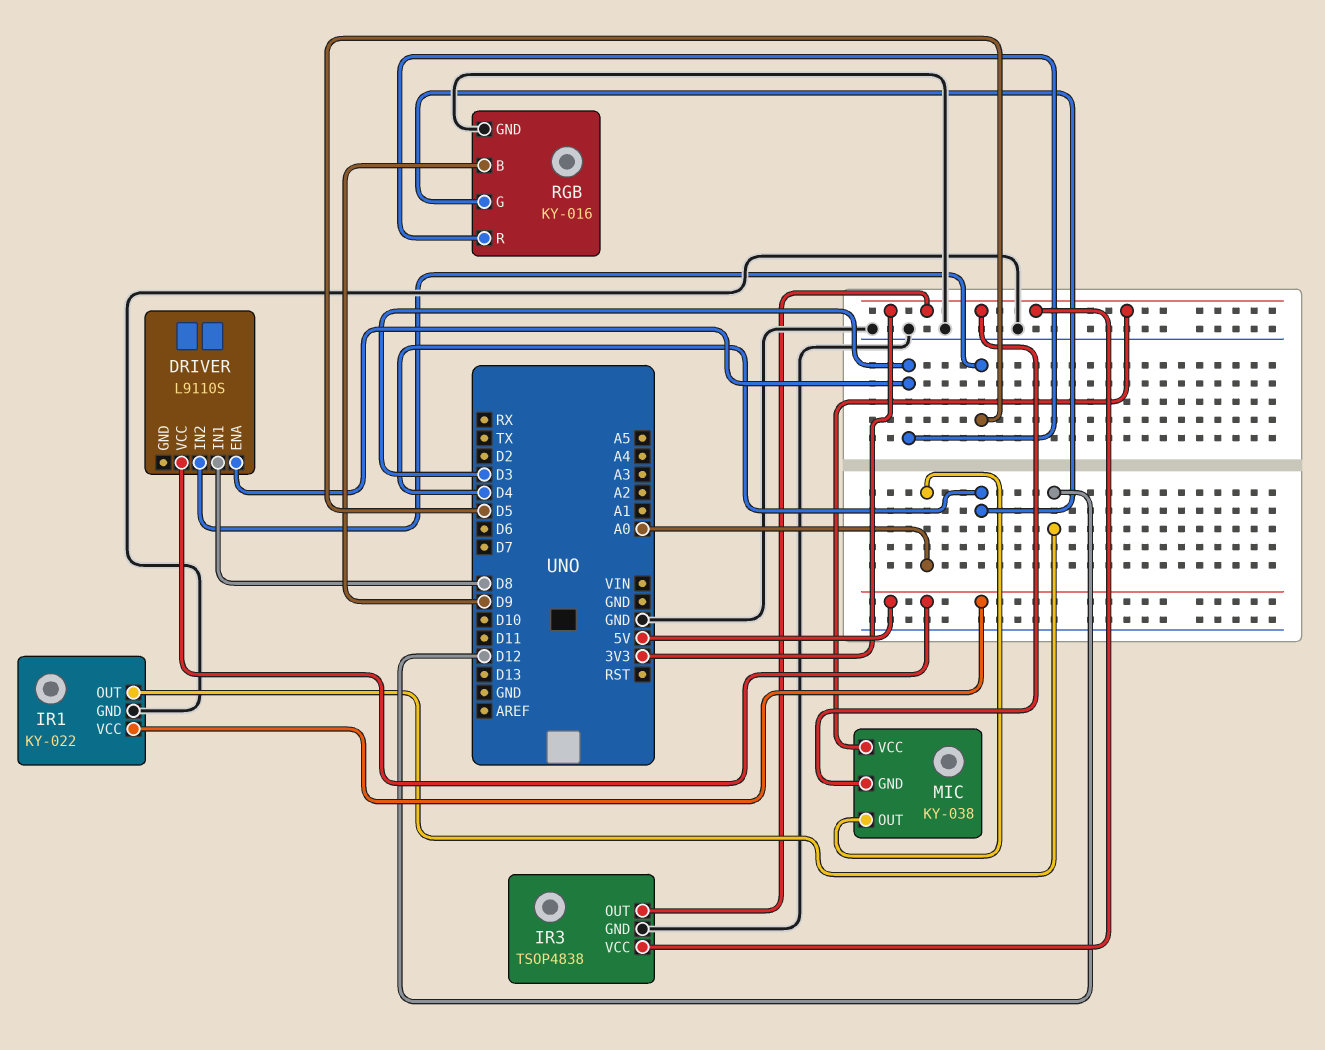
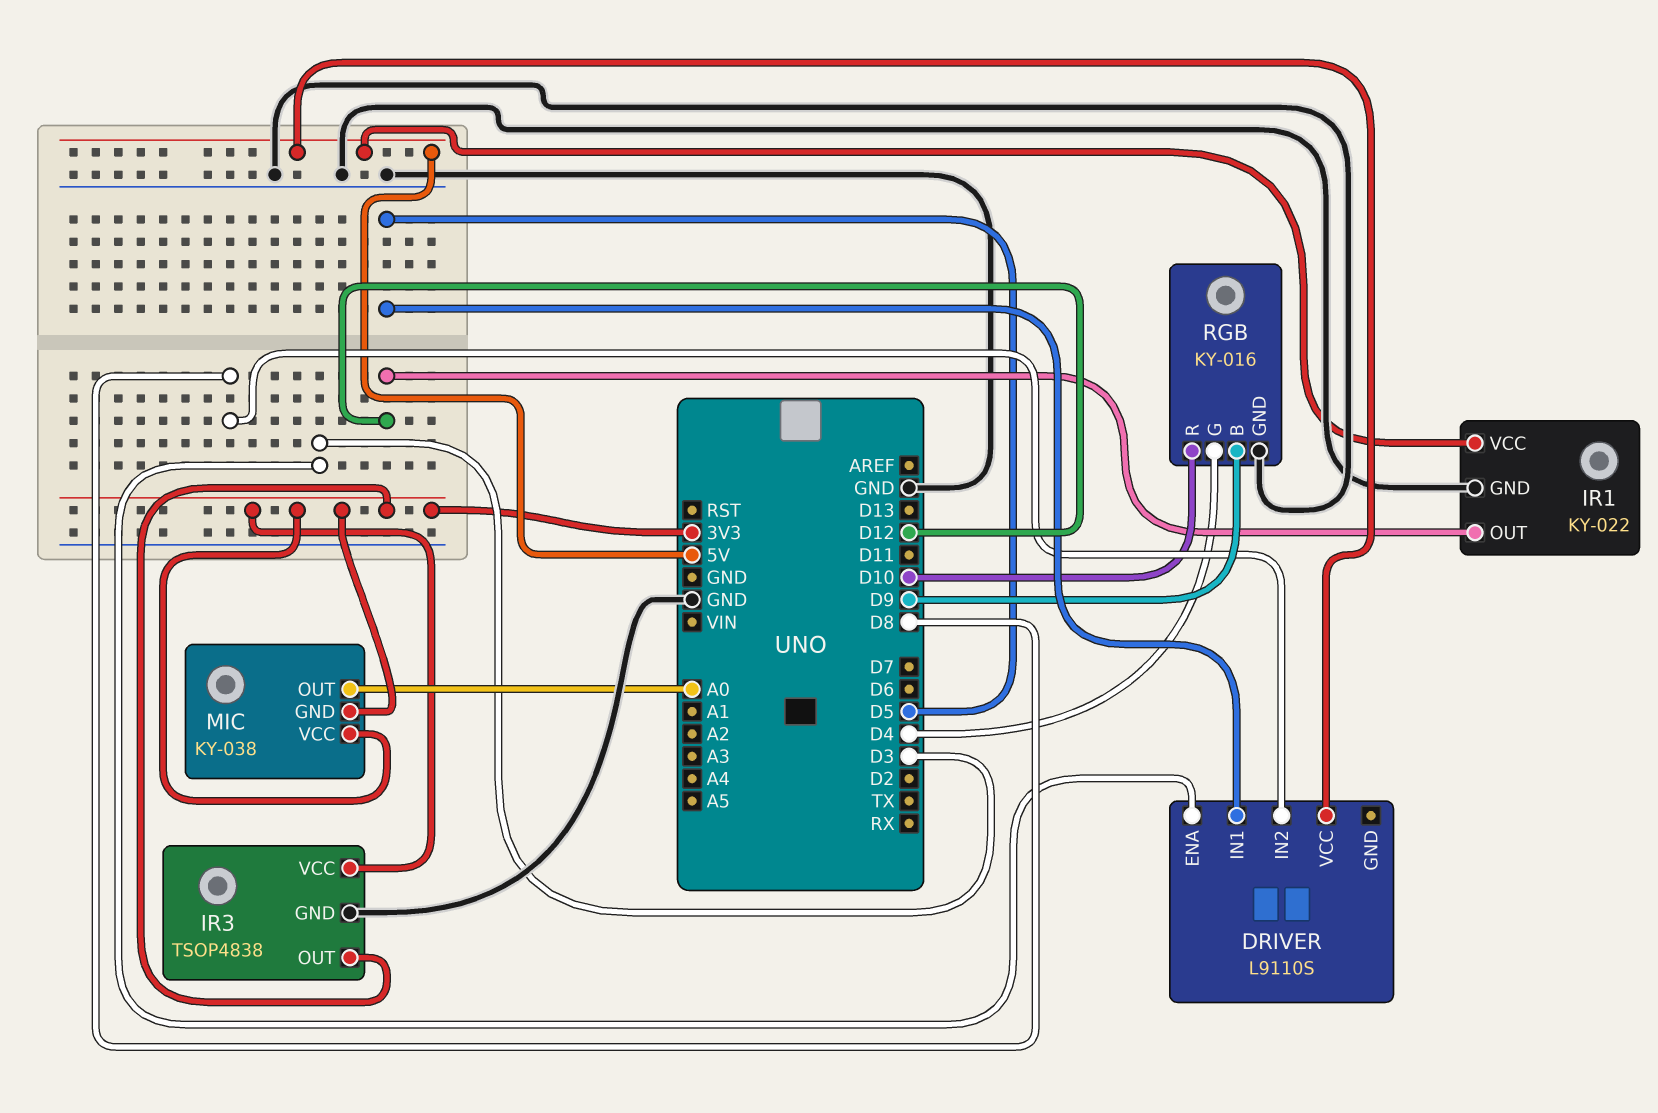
DRIVER pin IN1: D8 -> D5
DRIVER pin IN2: D5 -> D8
RGB pin R: D3 -> D10

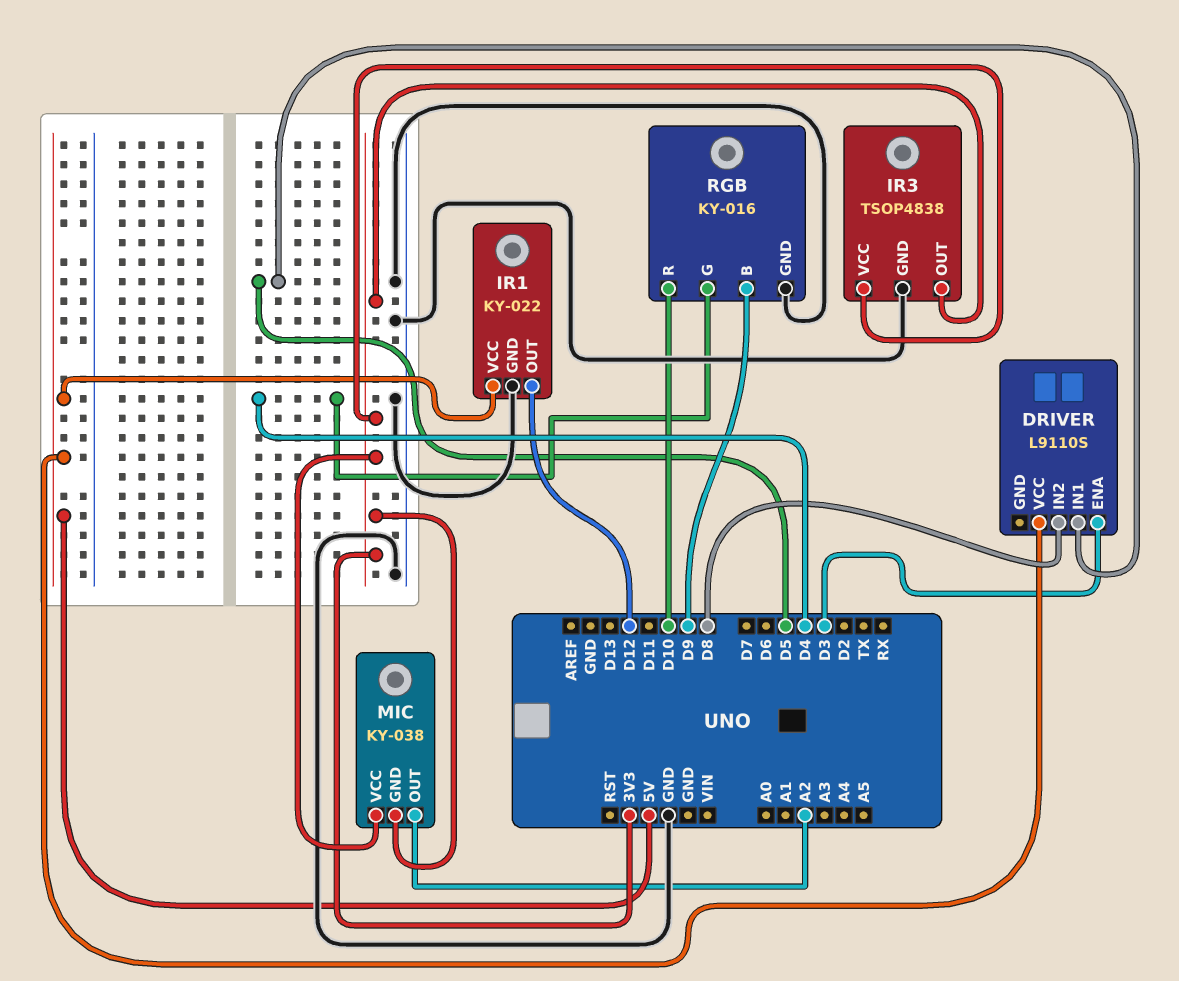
MIC pin OUT: A0 -> A2

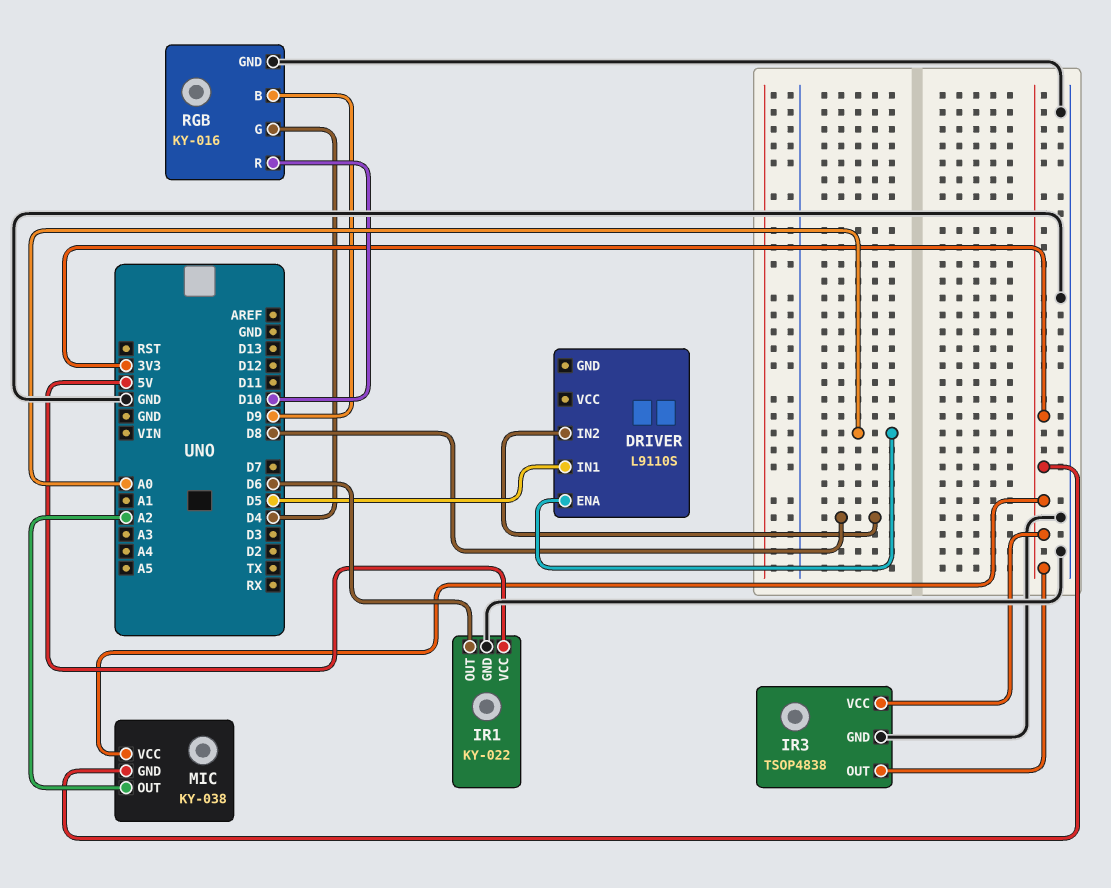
DRIVER pin ENA: D3 -> A0
DRIVER pin VCC: 5V -> none
IR1 pin OUT: D12 -> D6

